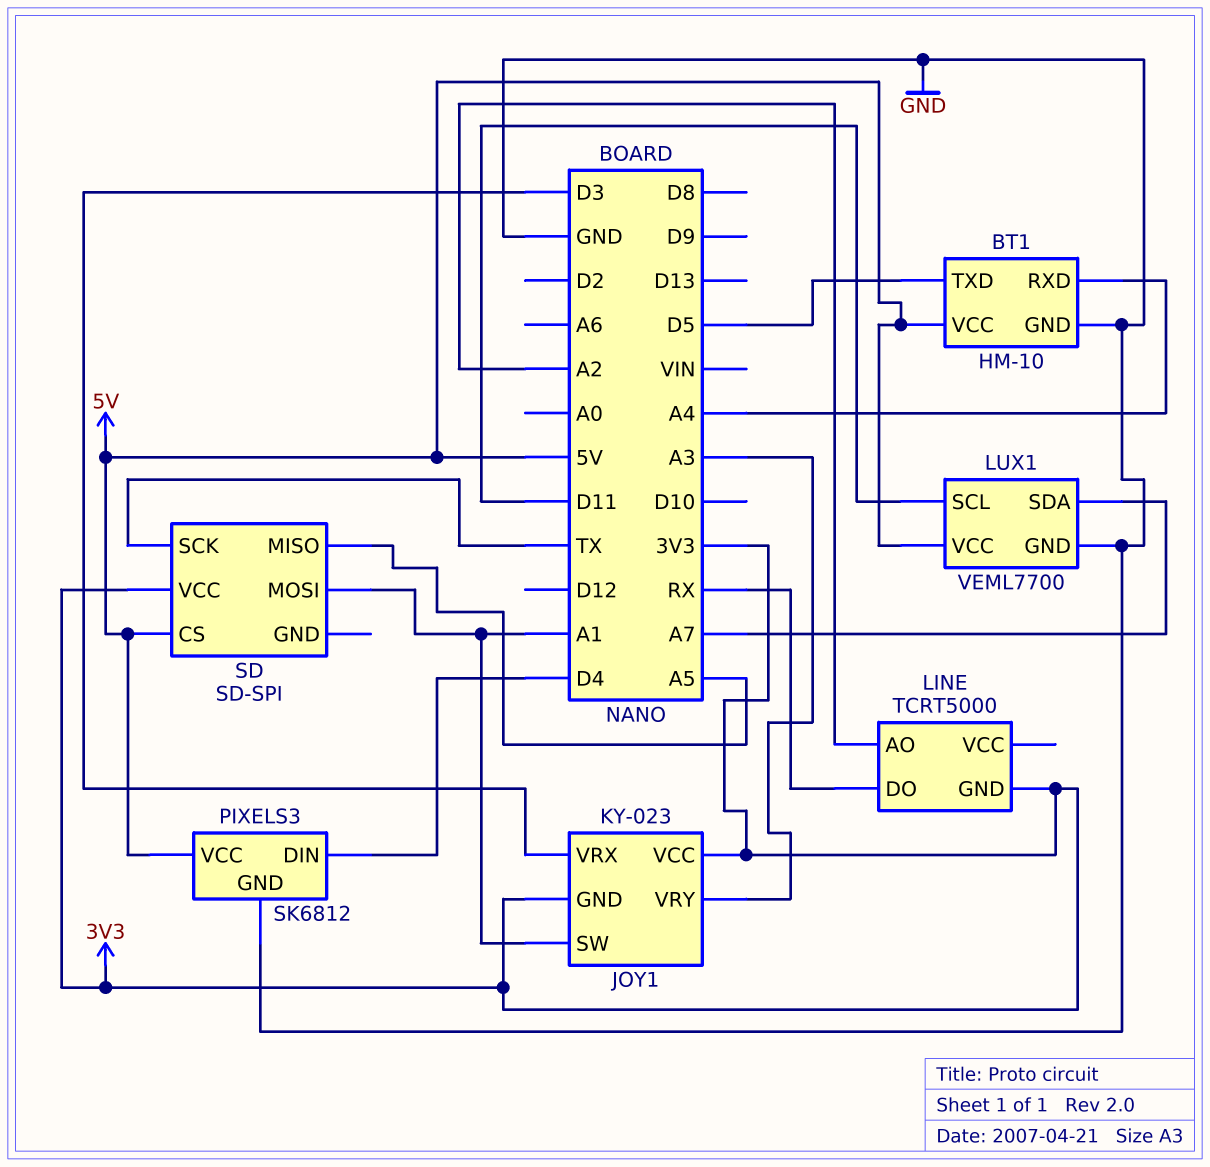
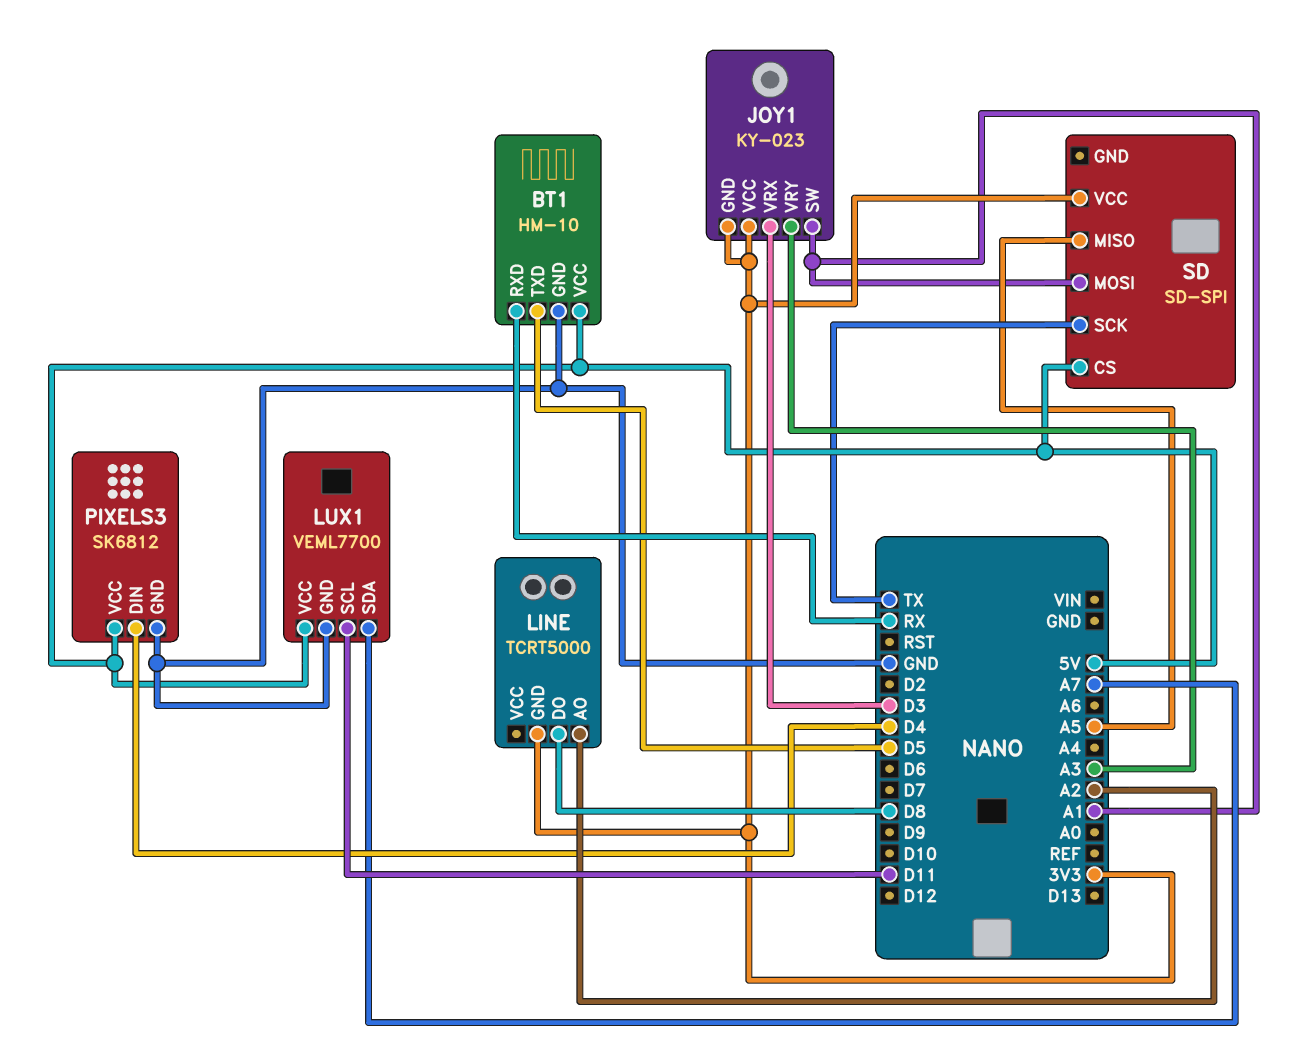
BT1 pin RXD: A4 -> RX
LINE pin DO: RX -> D8

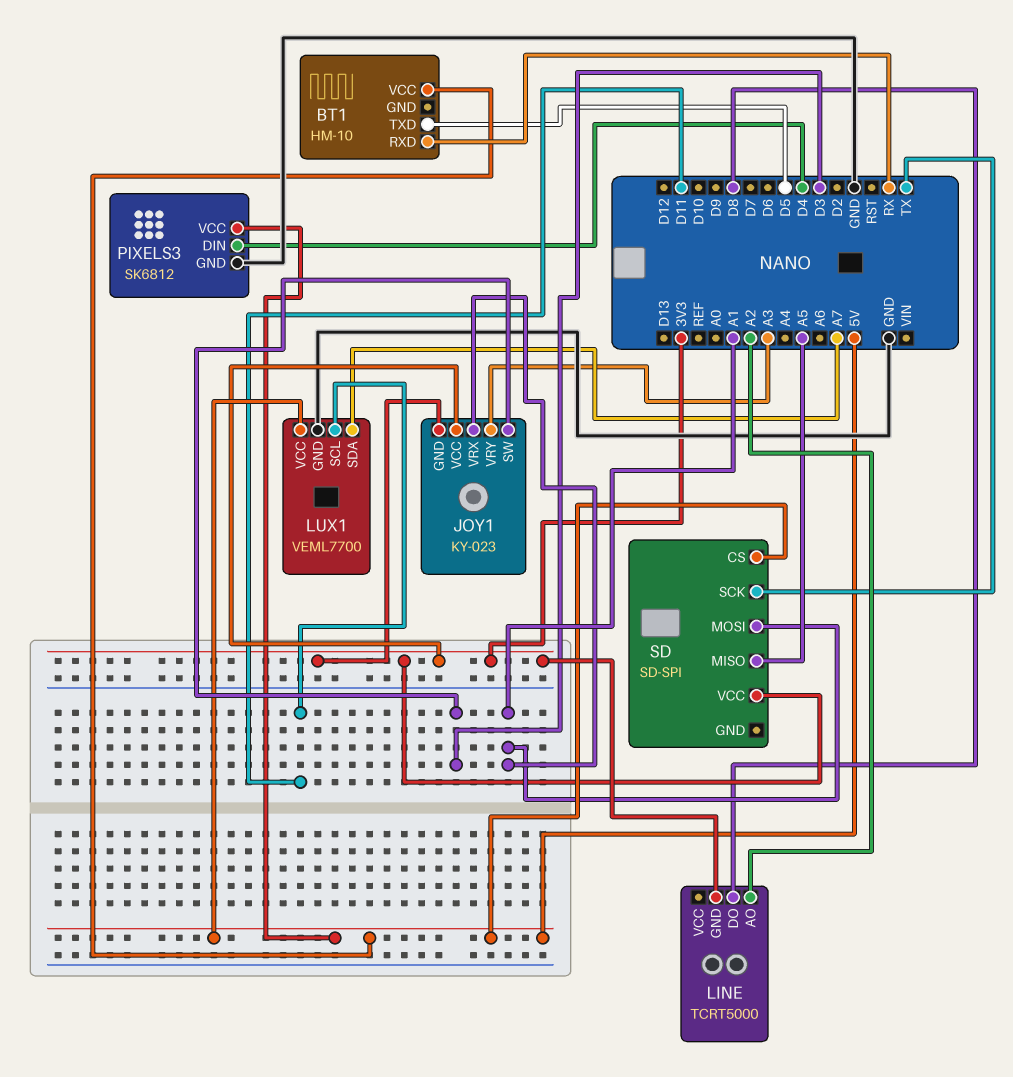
BT1 pin GND: GND -> none
JOY1 pin SW: A1 -> D3
JOY1 pin VRX: D3 -> A1

